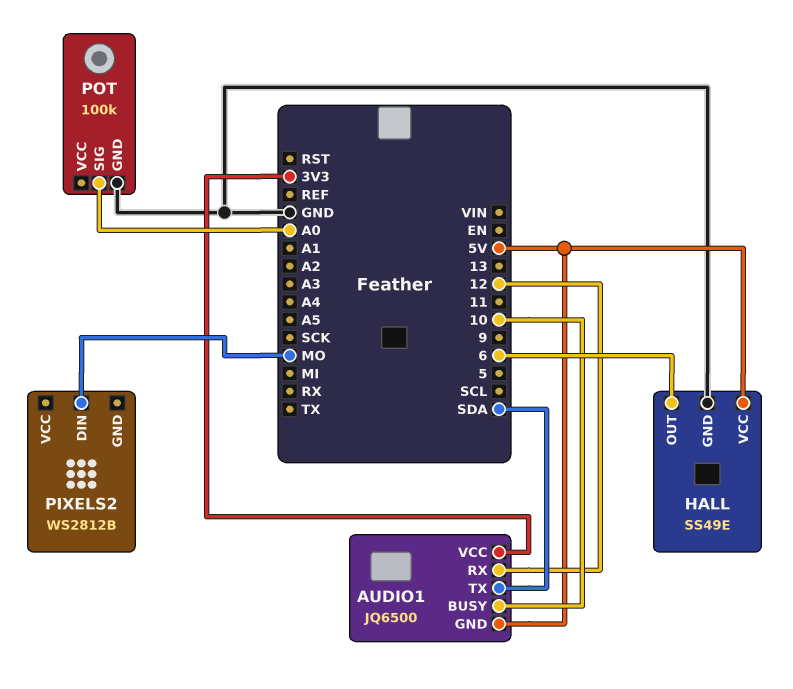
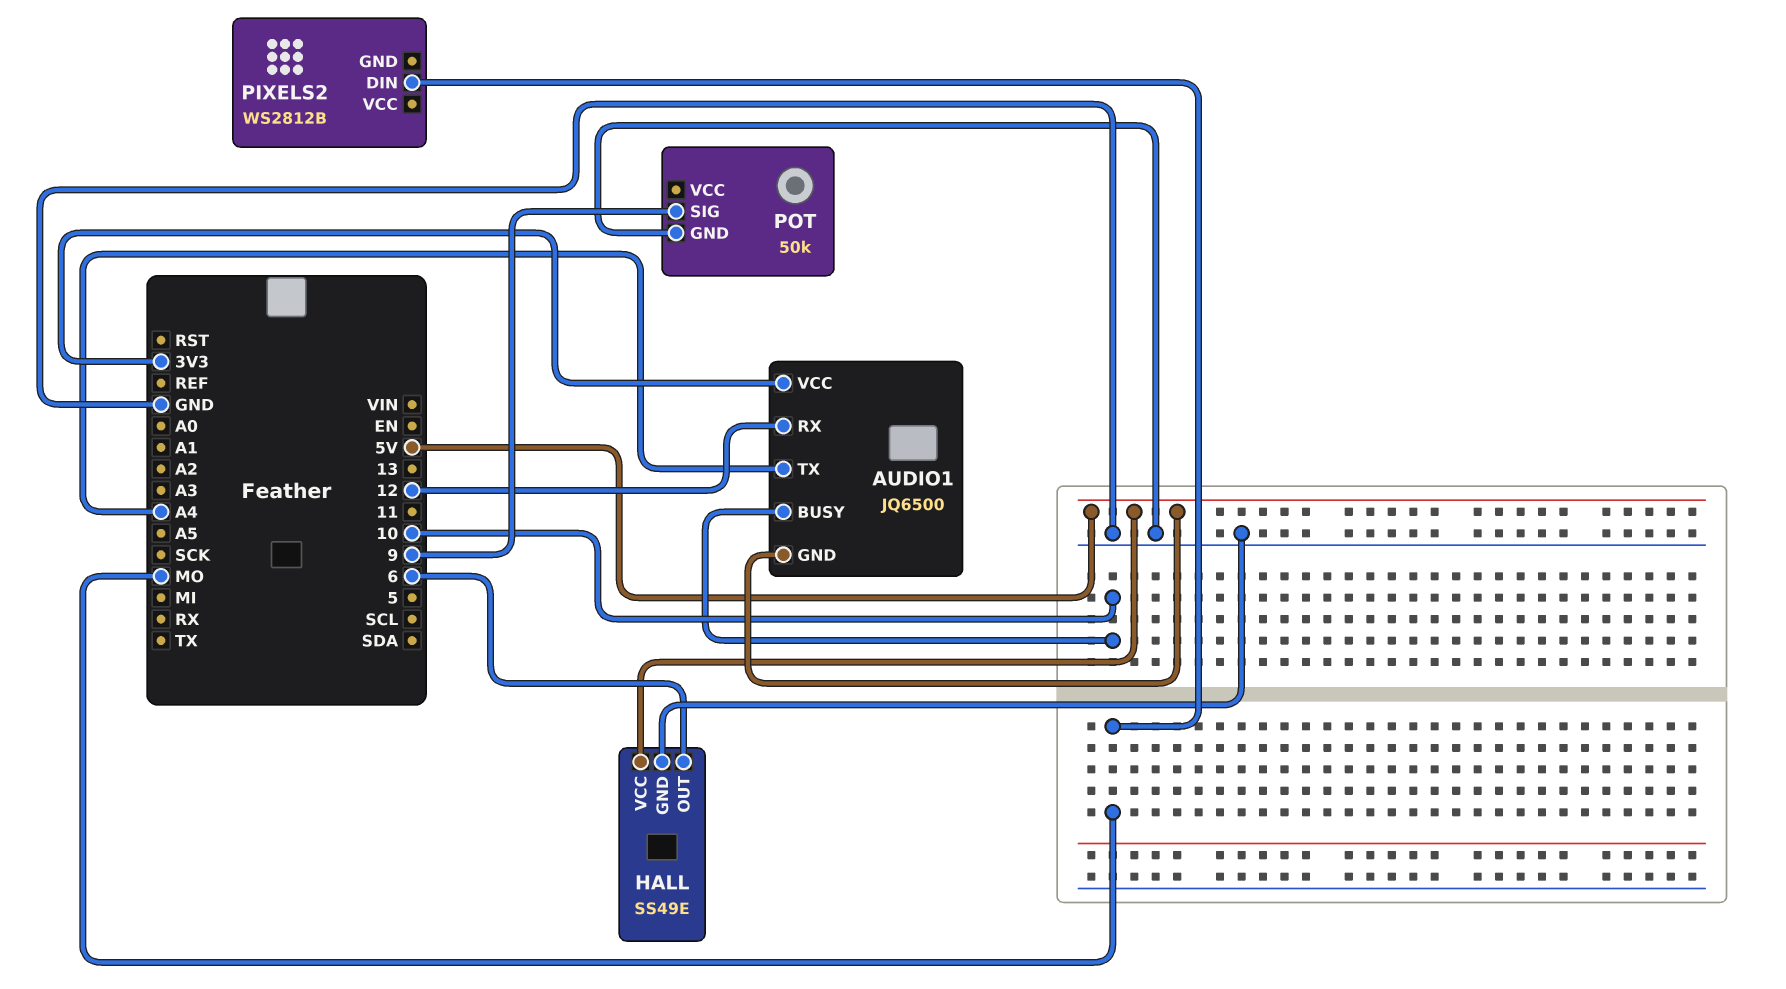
AUDIO1 pin TX: SDA -> A4
POT: 100k -> 50k
POT pin SIG: A0 -> 9

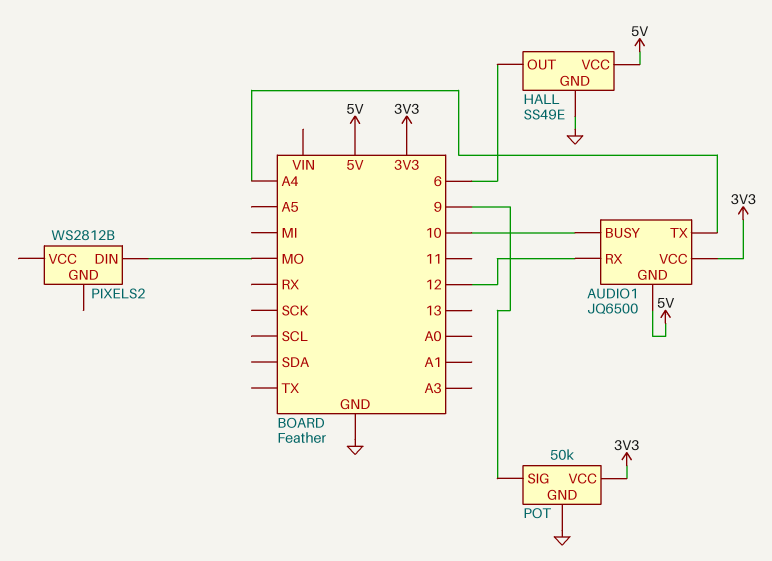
POT pin VCC: none -> 3V3

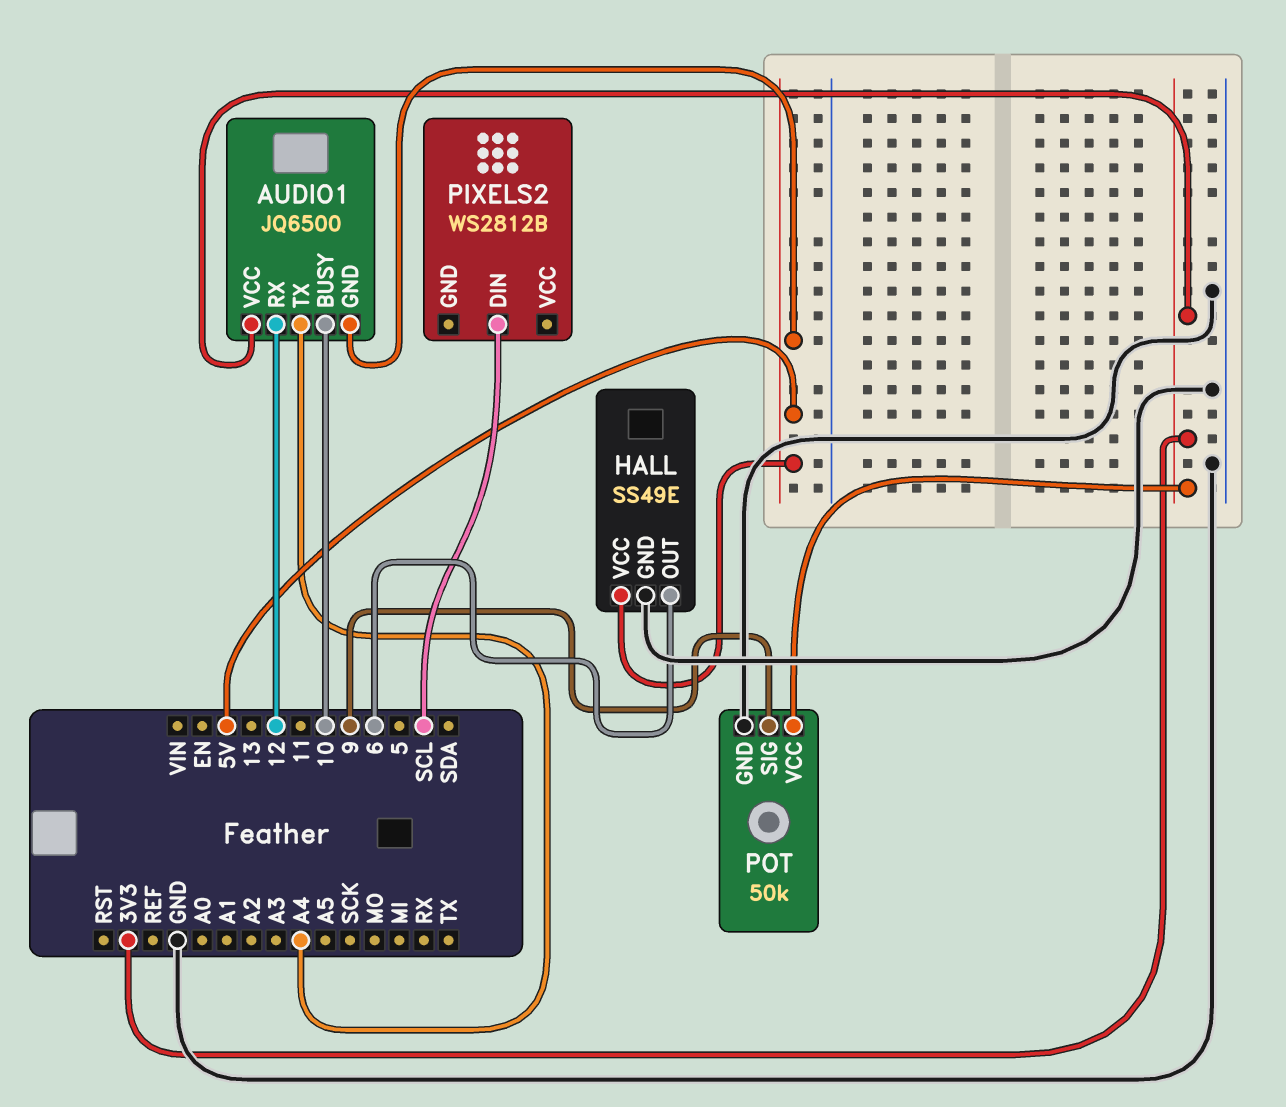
PIXELS2 pin DIN: MO -> SCL

